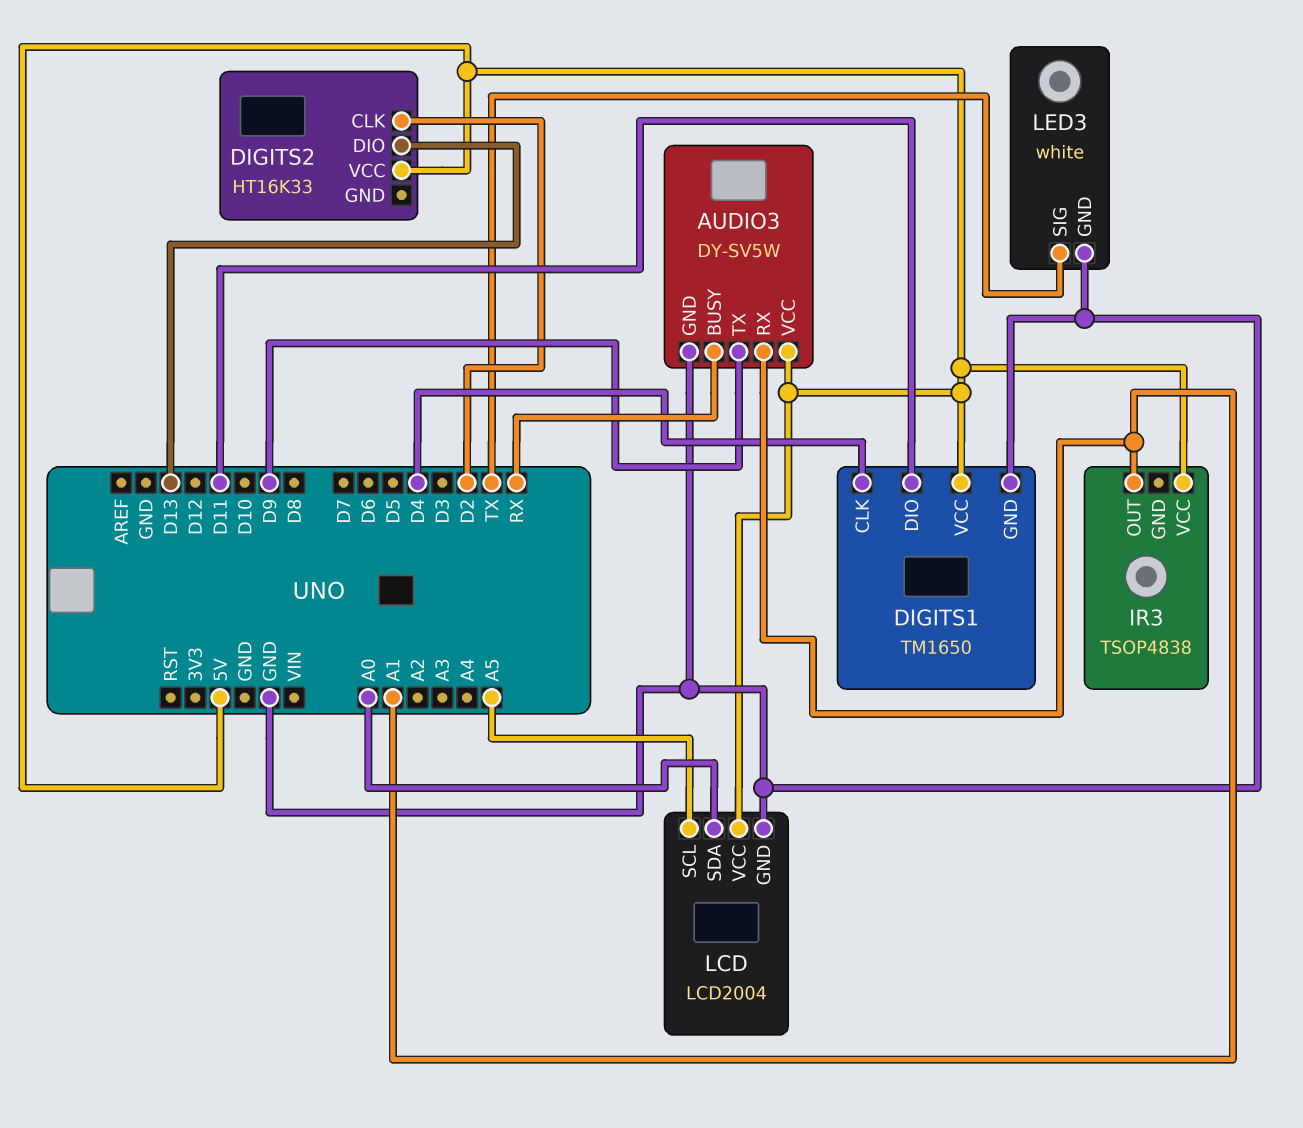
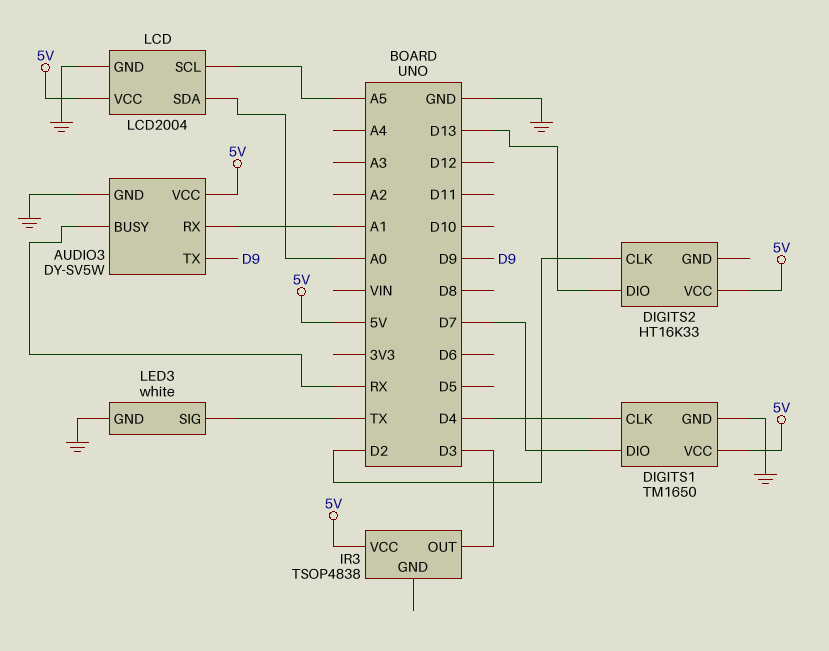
DIGITS1 pin DIO: D11 -> D7
IR3 pin OUT: A1 -> D3

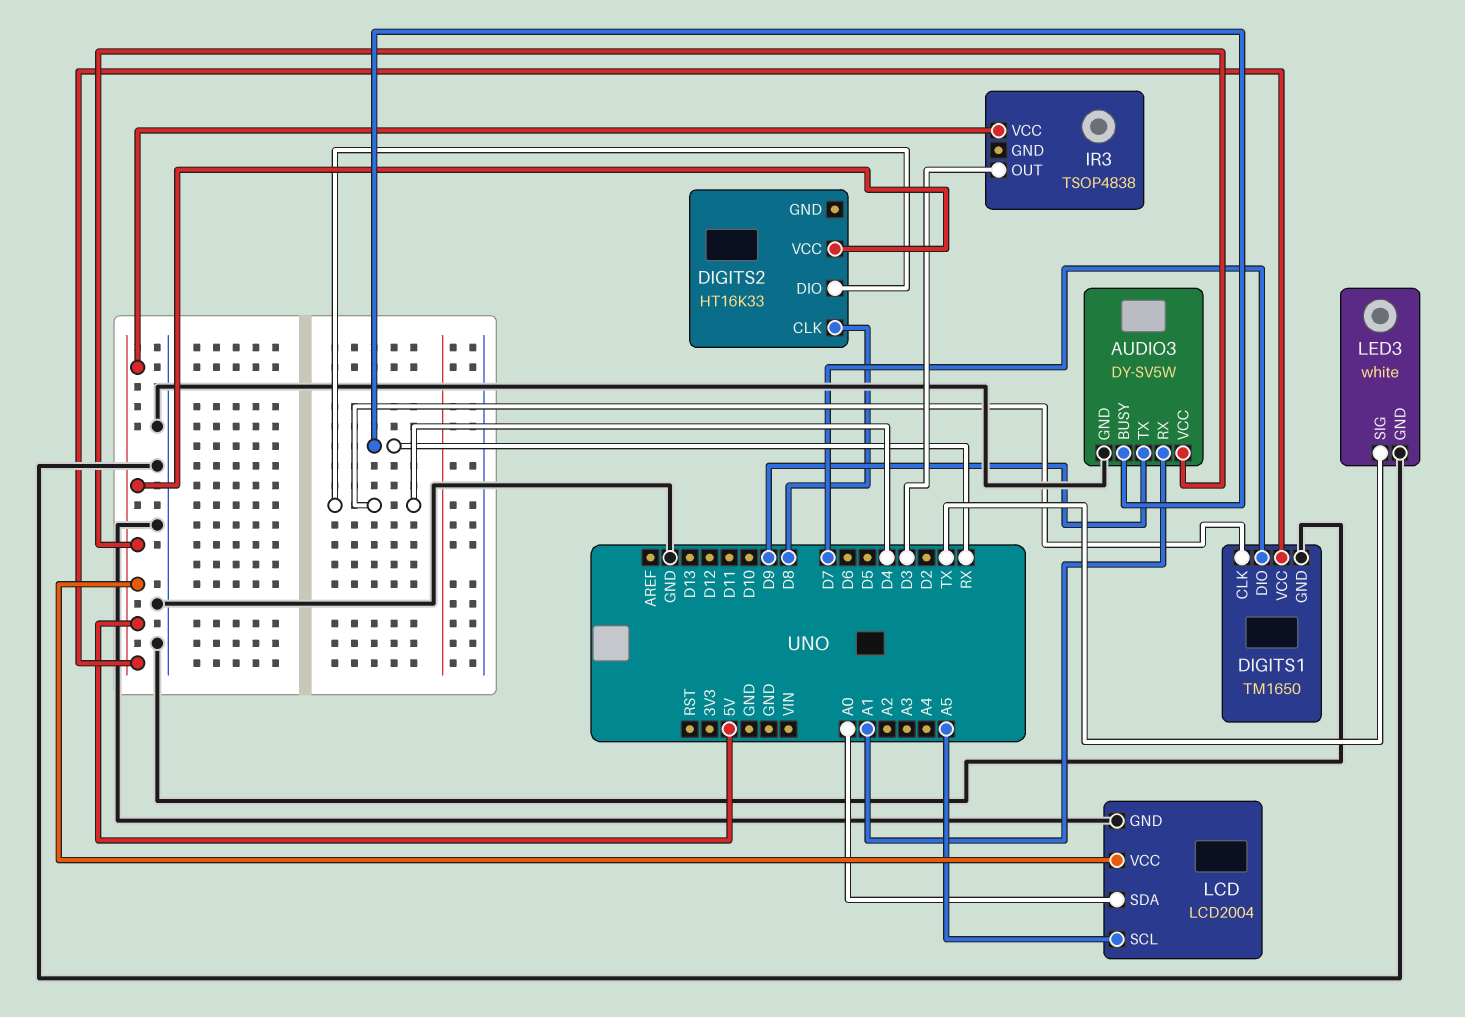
DIGITS2 pin CLK: D2 -> D8
DIGITS2 pin DIO: D13 -> D4

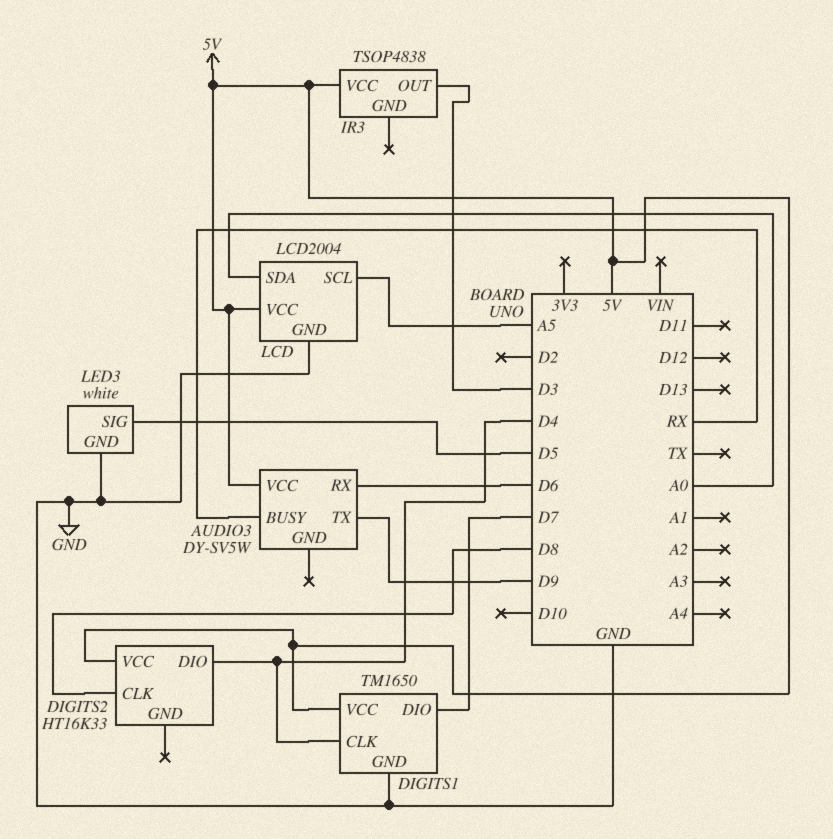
AUDIO3 pin GND: GND -> none
AUDIO3 pin RX: A1 -> D6
LED3 pin SIG: TX -> D5

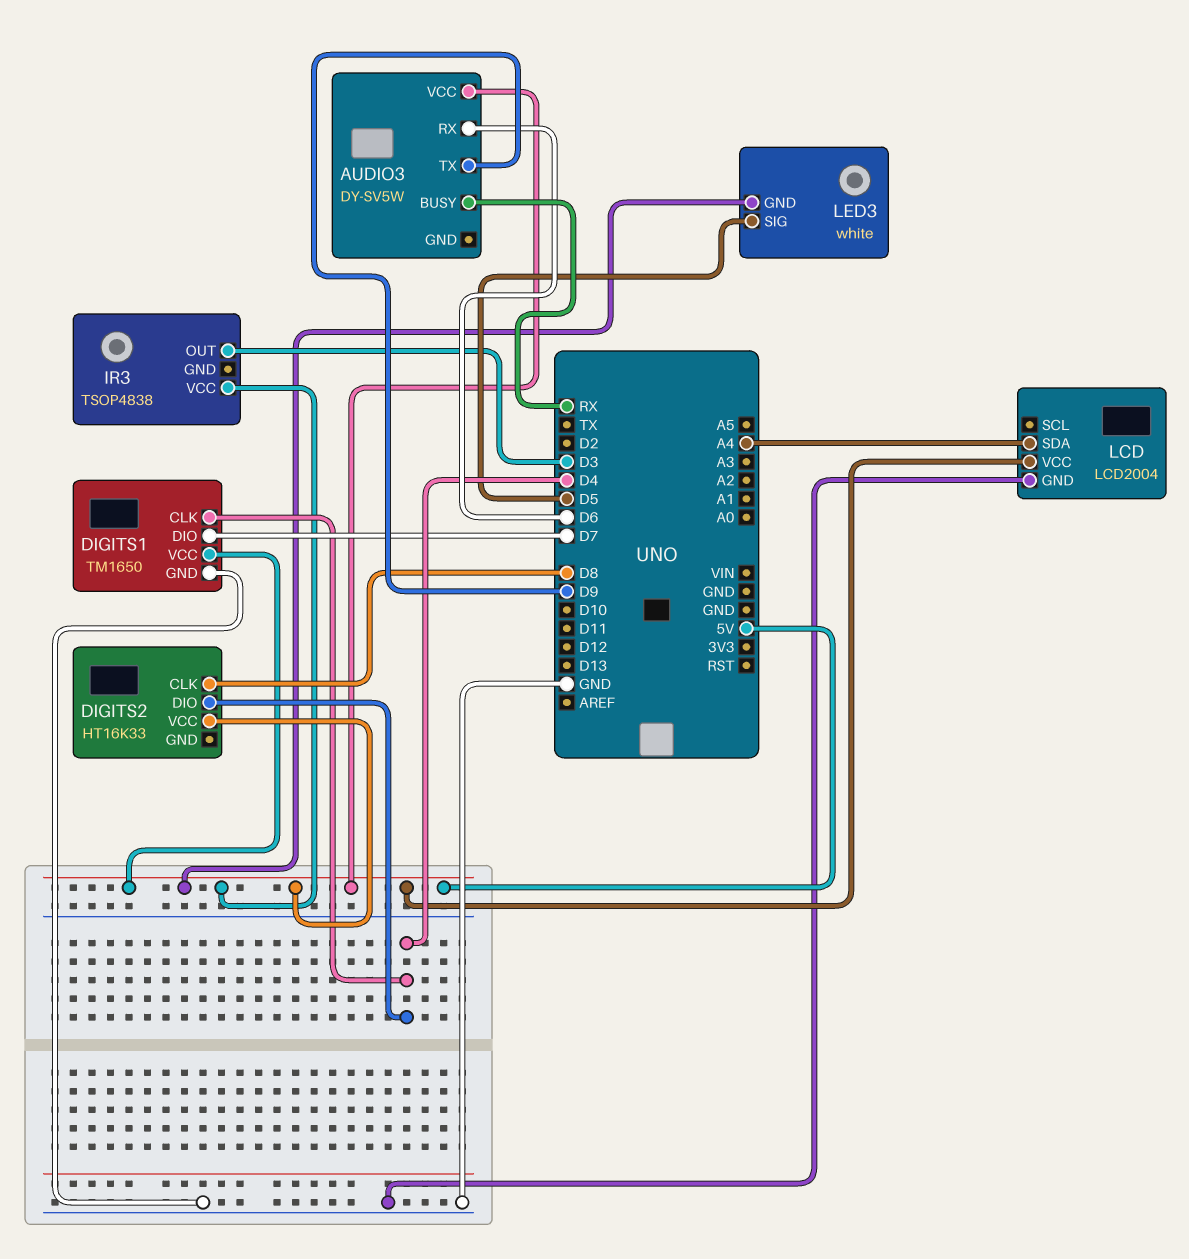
LCD pin SCL: A5 -> none
LCD pin SDA: A0 -> A4
LED3 pin GND: GND -> 5V

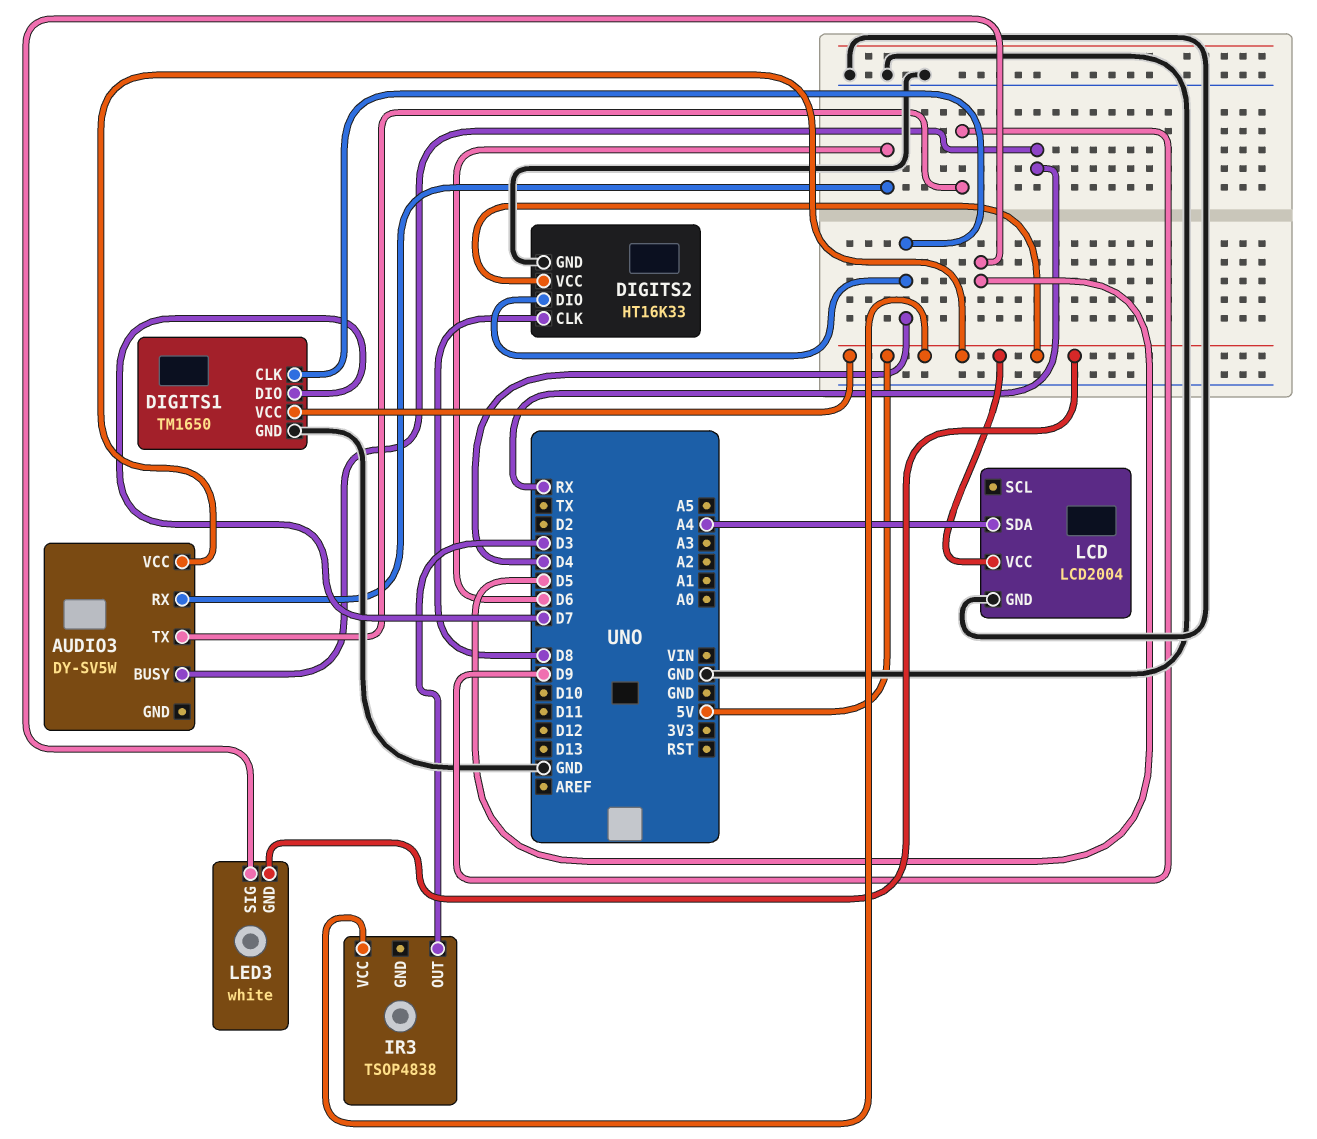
DIGITS2 pin GND: none -> GND

